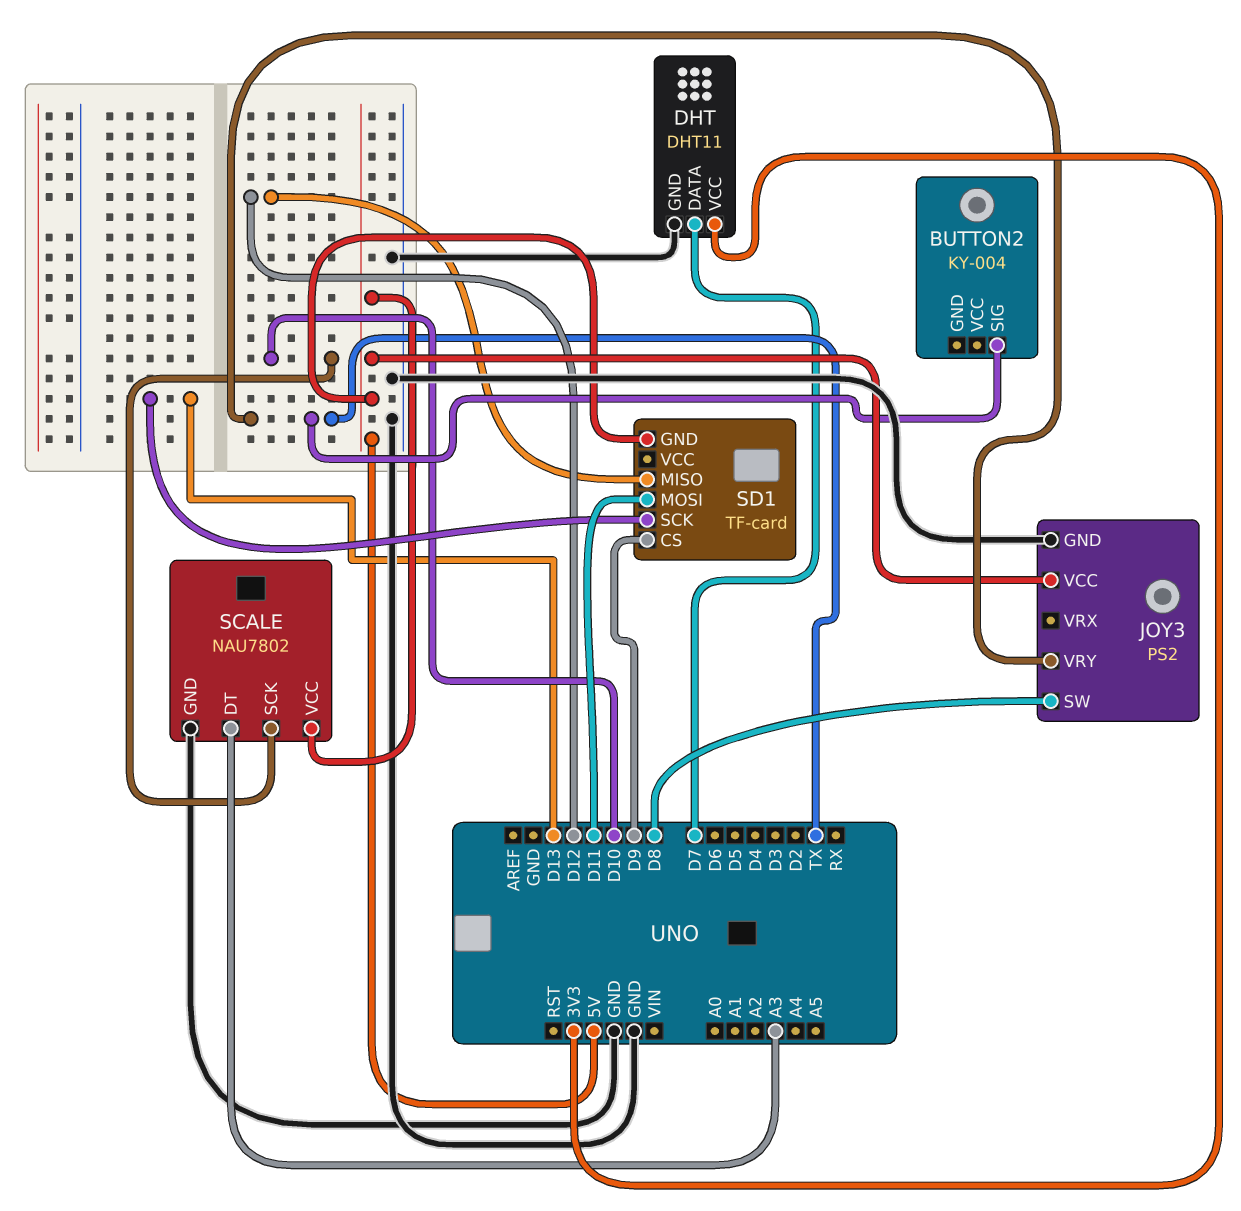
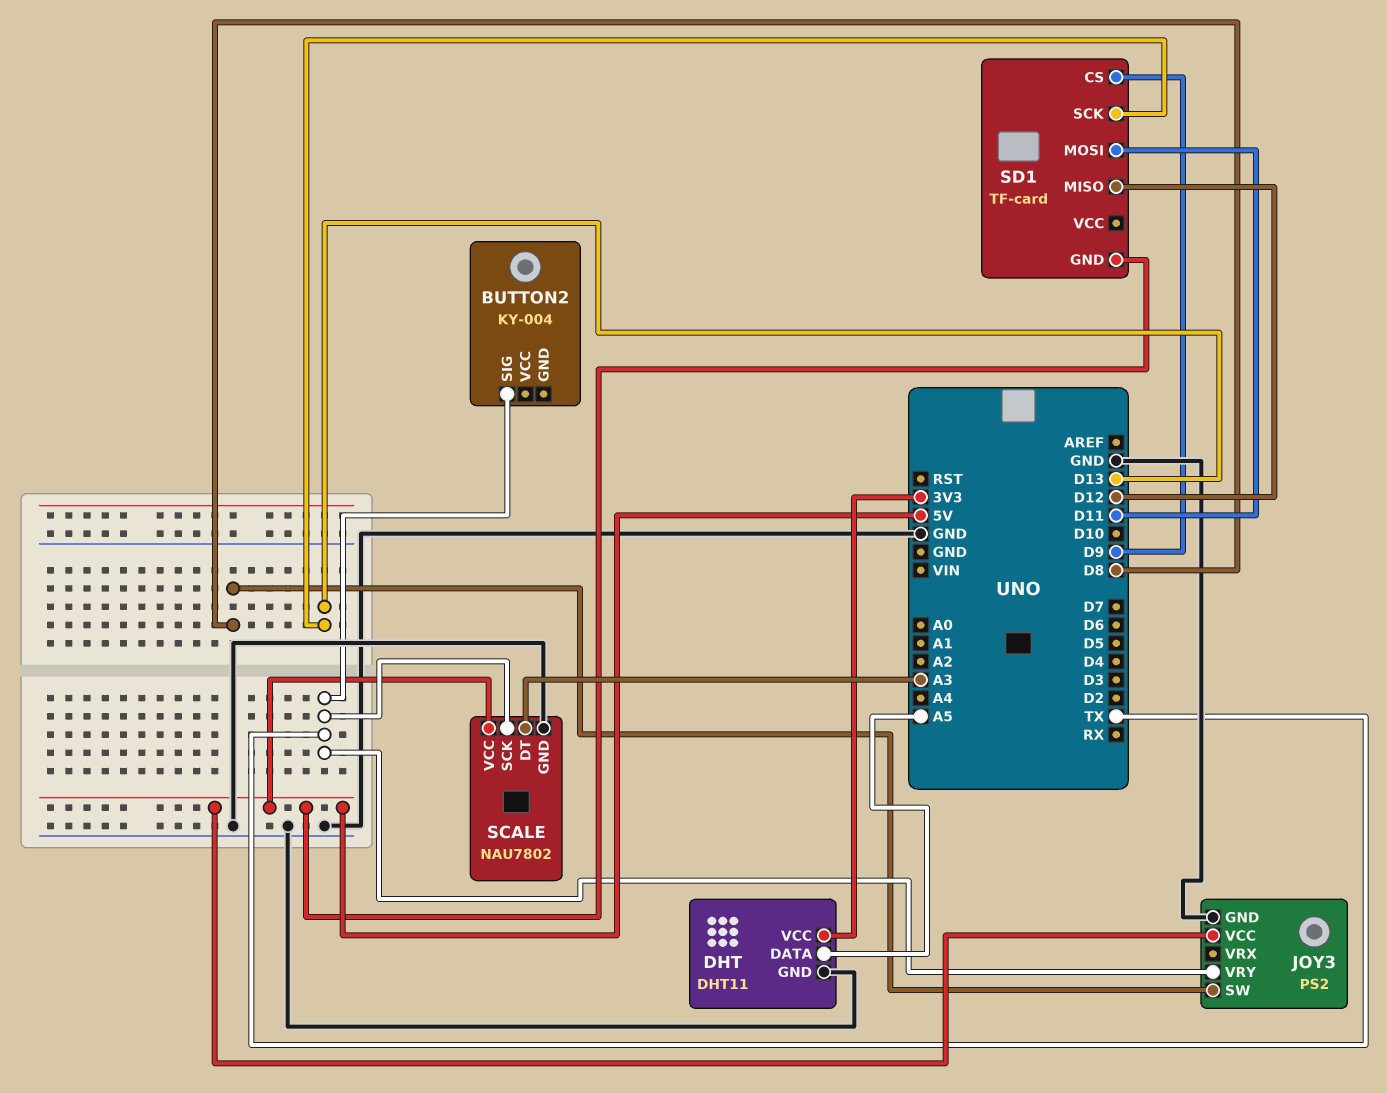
DHT pin DATA: D7 -> A5
SCALE pin SCK: D10 -> TX

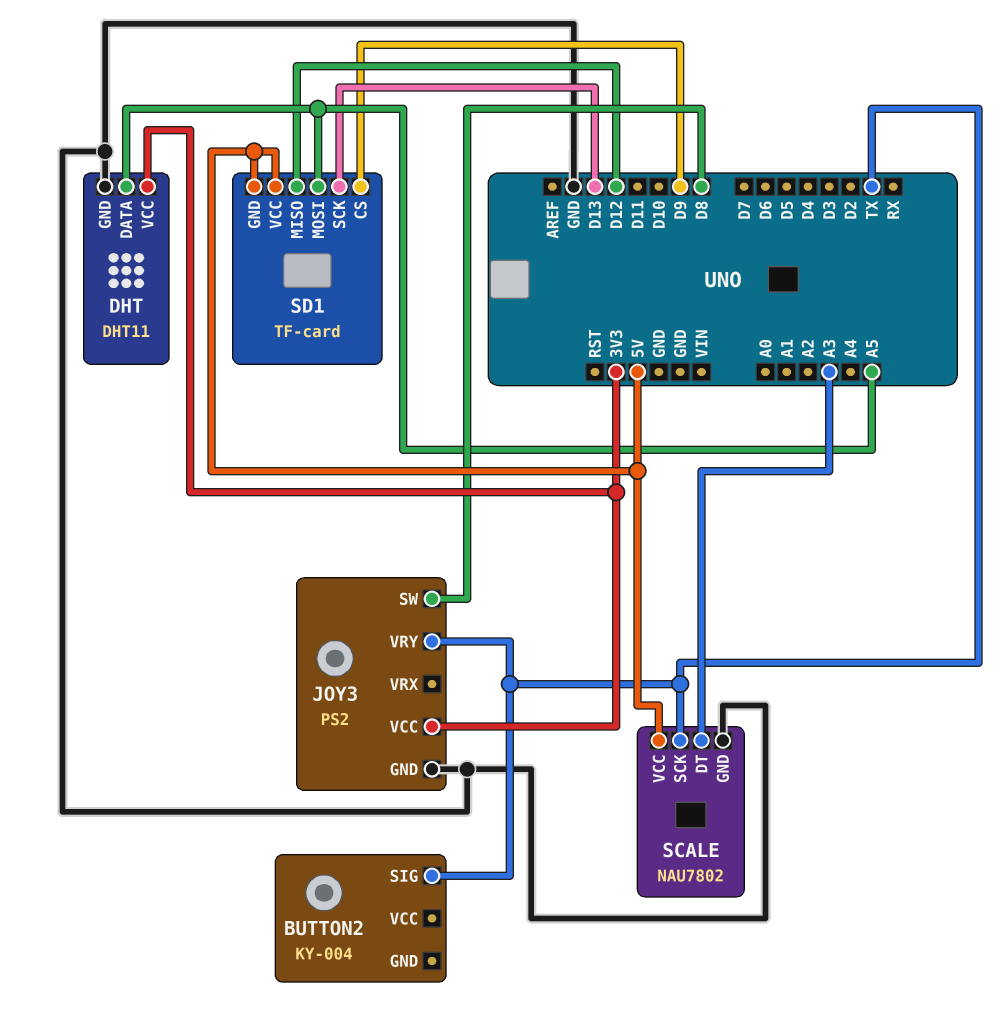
JOY3 pin VCC: 5V -> 3V3
SD1 pin MOSI: D11 -> A5
SD1 pin VCC: none -> 5V

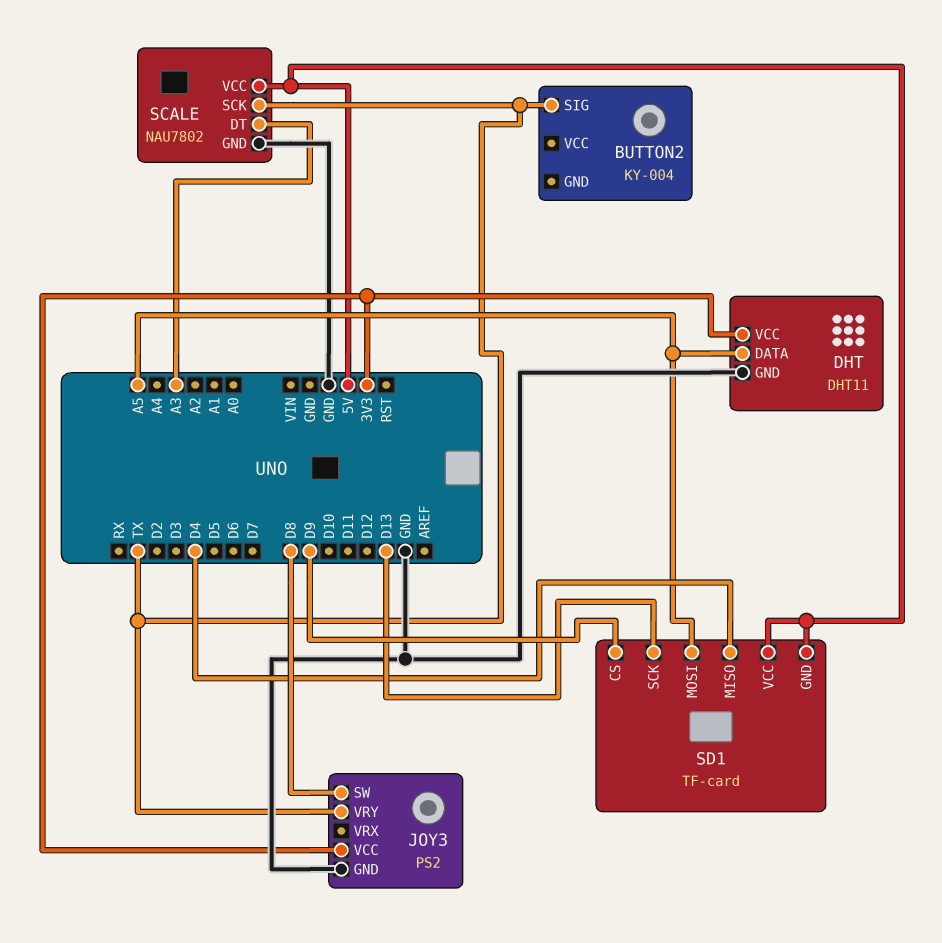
SD1 pin MISO: D12 -> D4

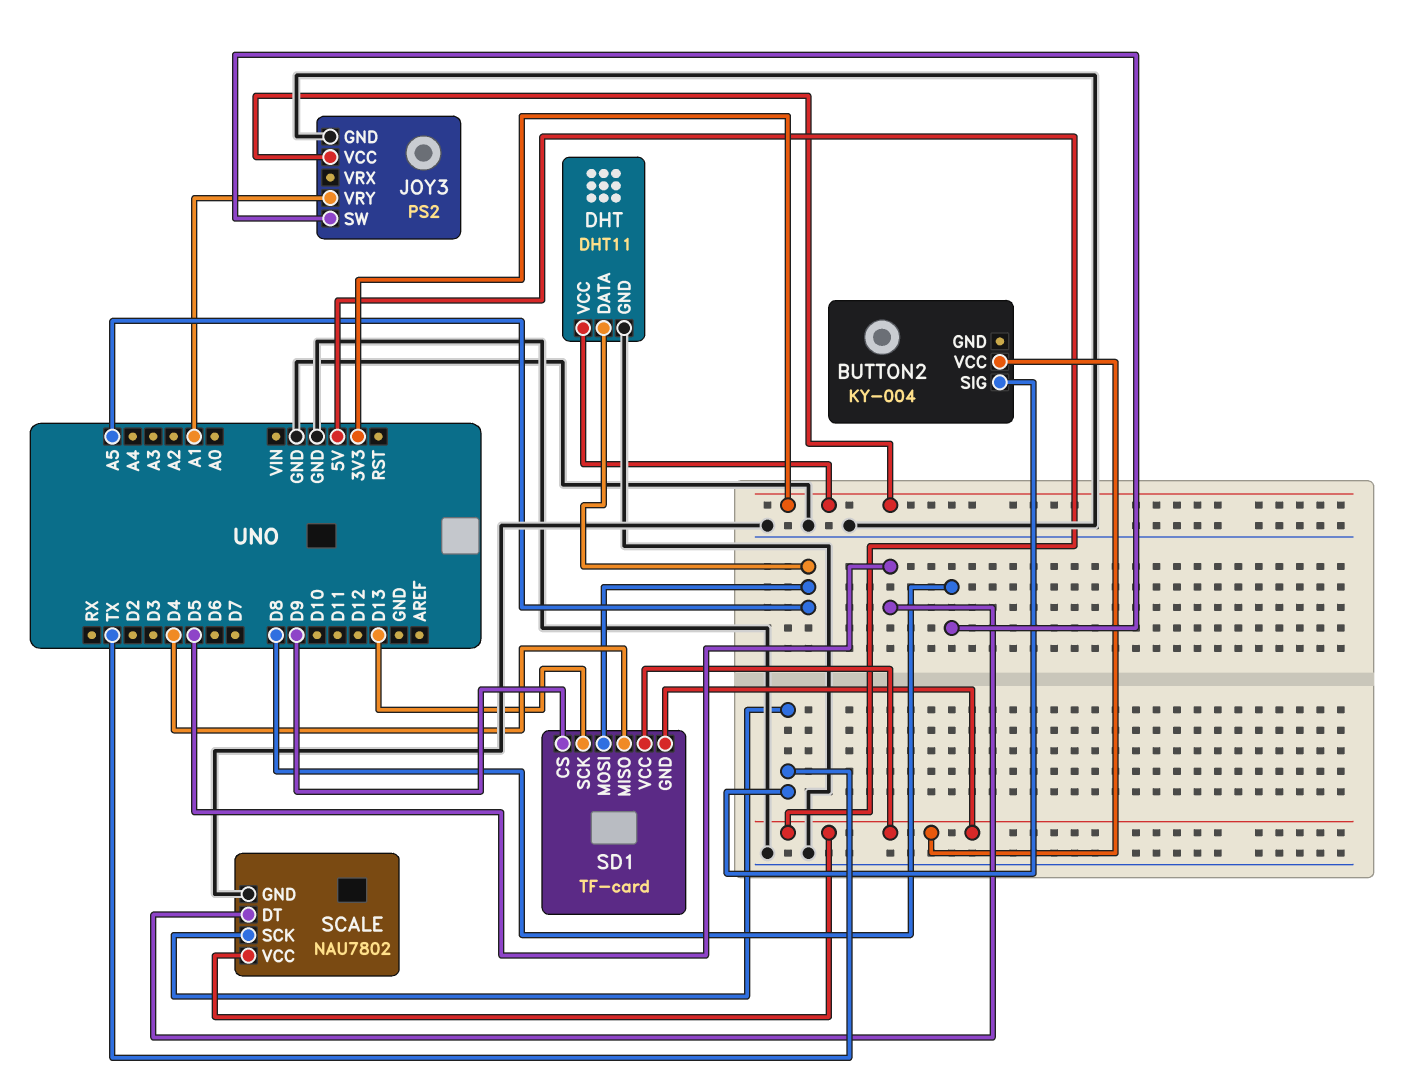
BUTTON2 pin VCC: none -> 5V
JOY3 pin VRY: TX -> A1
SCALE pin DT: A3 -> D5

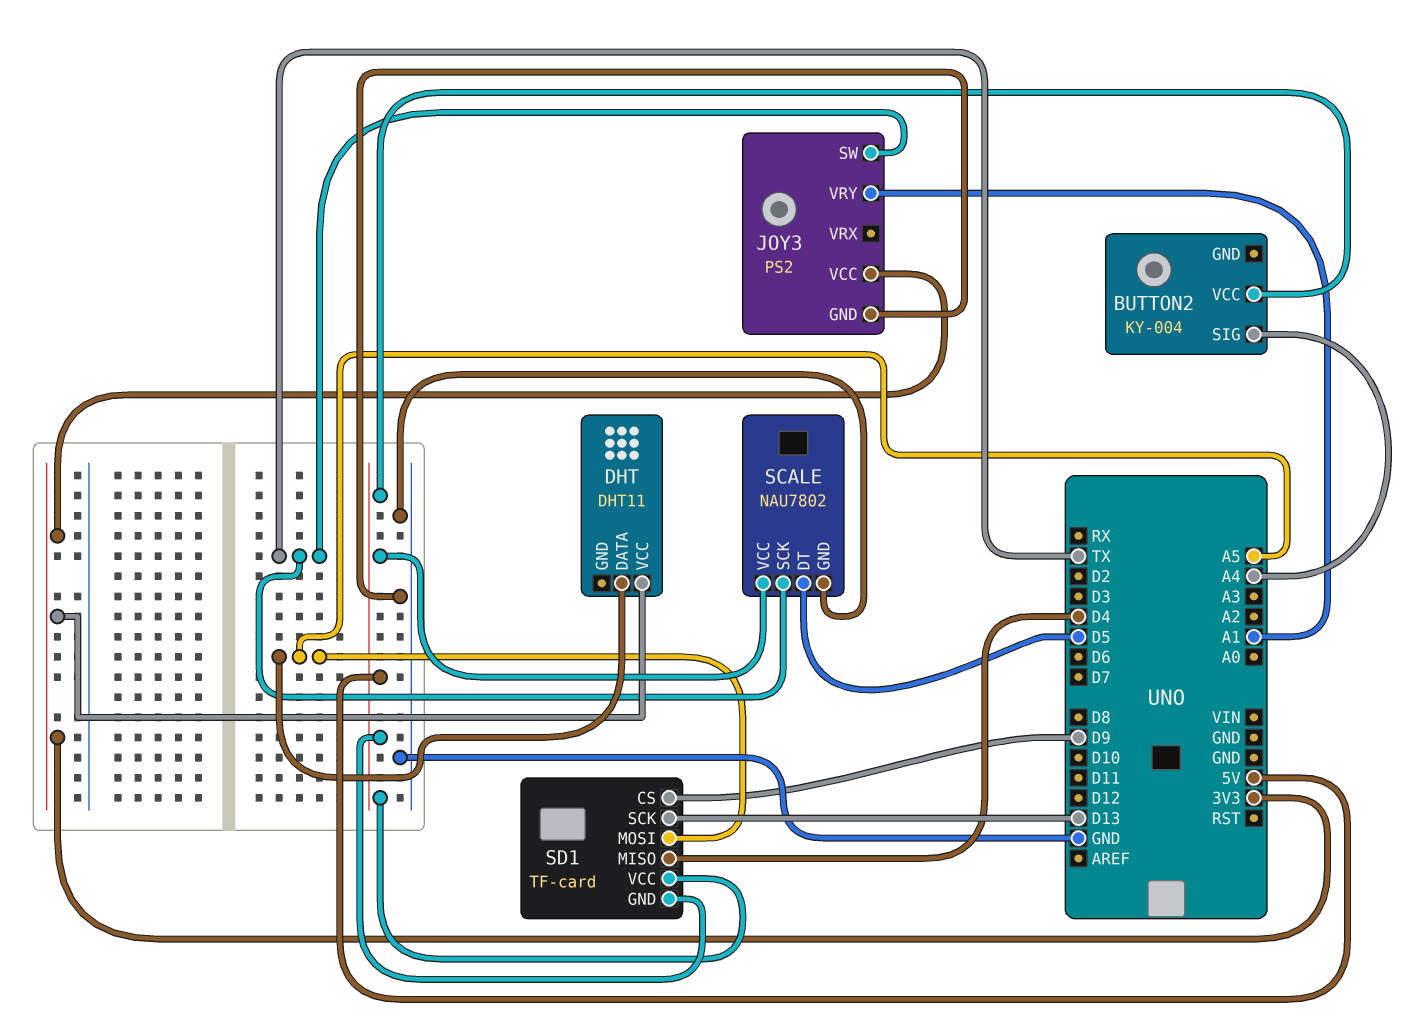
BUTTON2 pin SIG: TX -> A4
DHT pin GND: GND -> none
JOY3 pin SW: D8 -> TX

